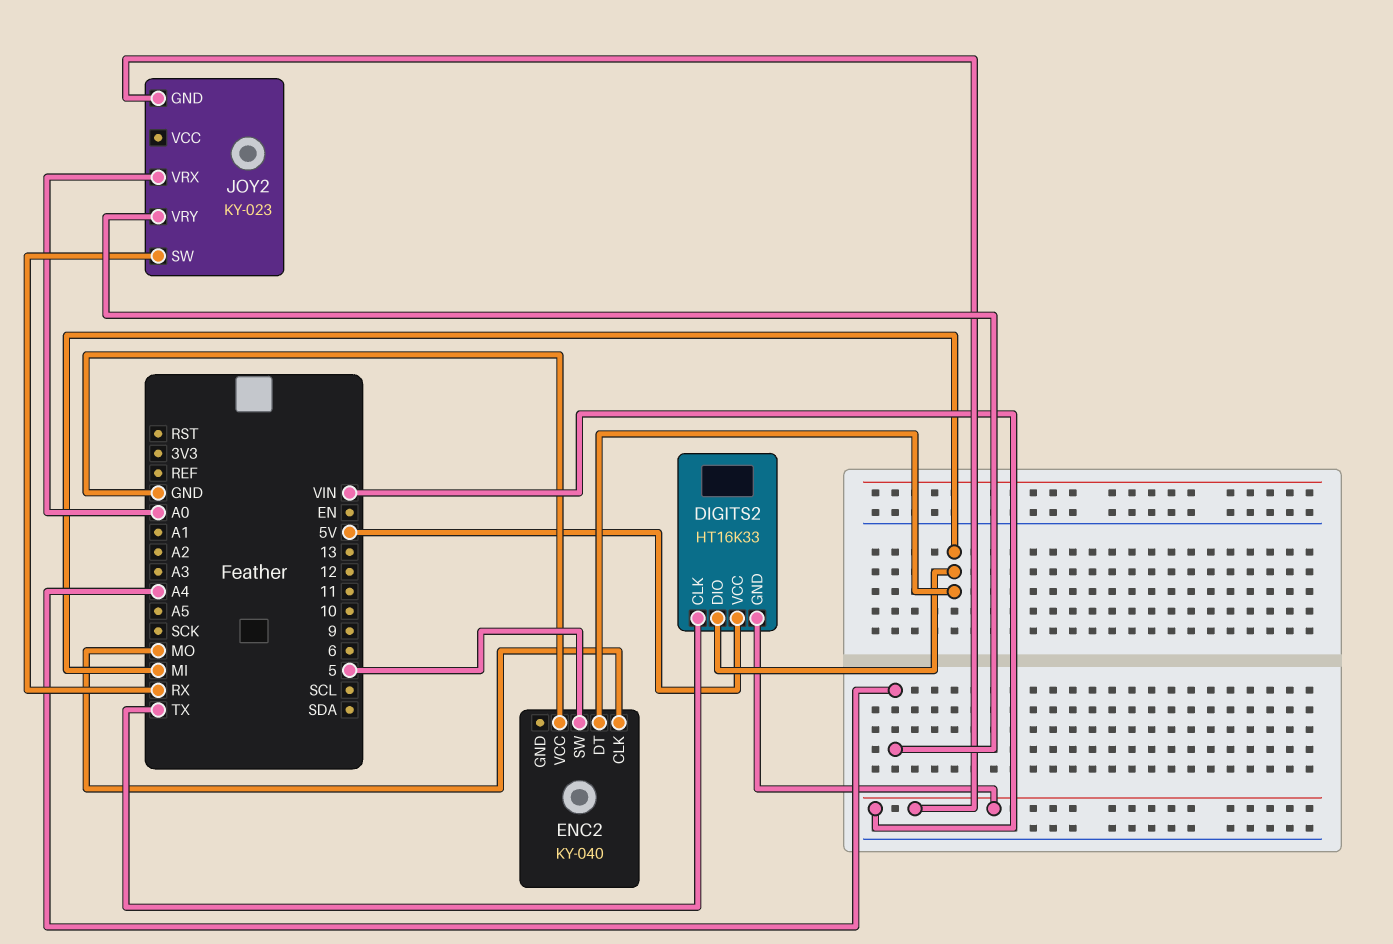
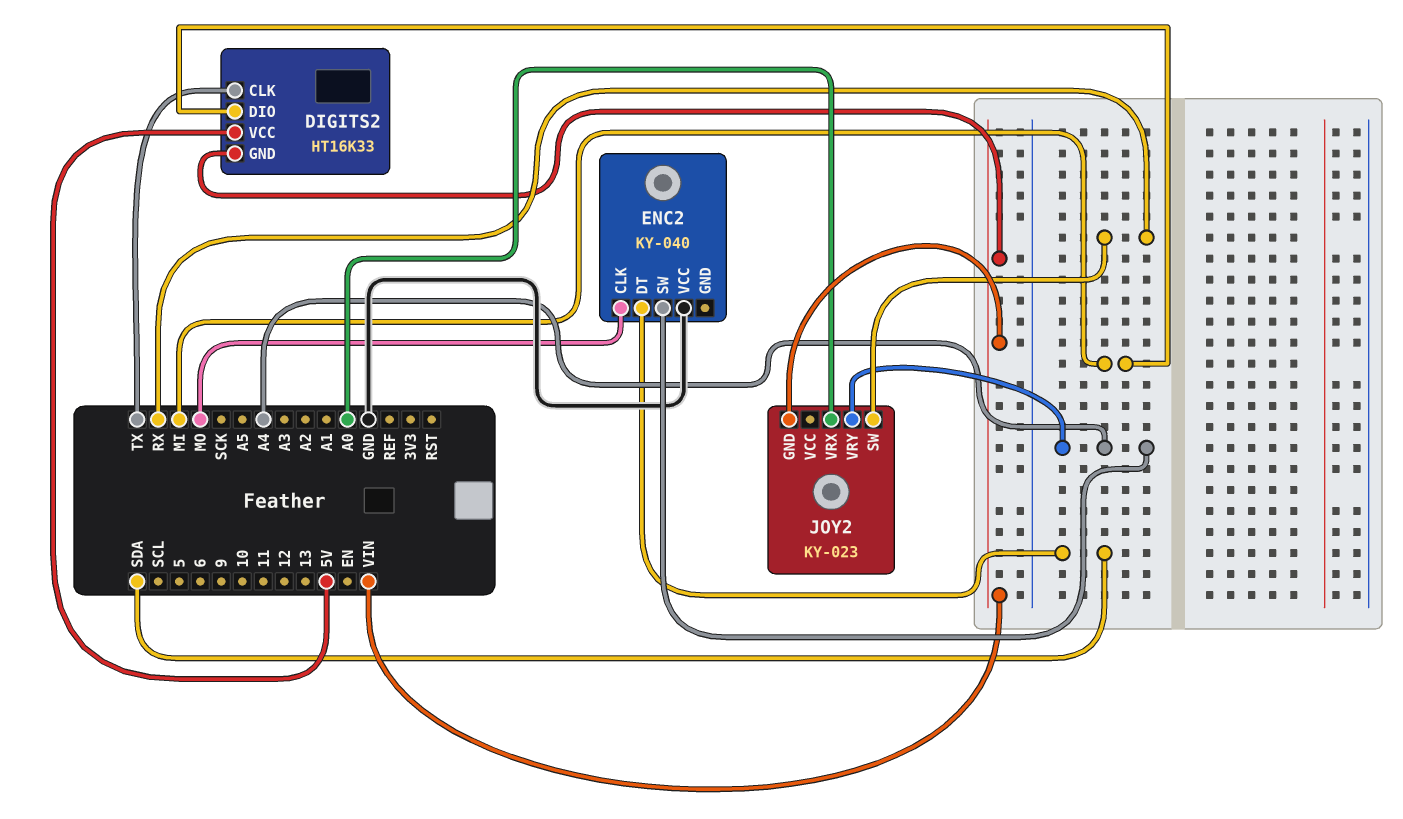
ENC2 pin DT: MI -> SDA
ENC2 pin SW: 5 -> A4

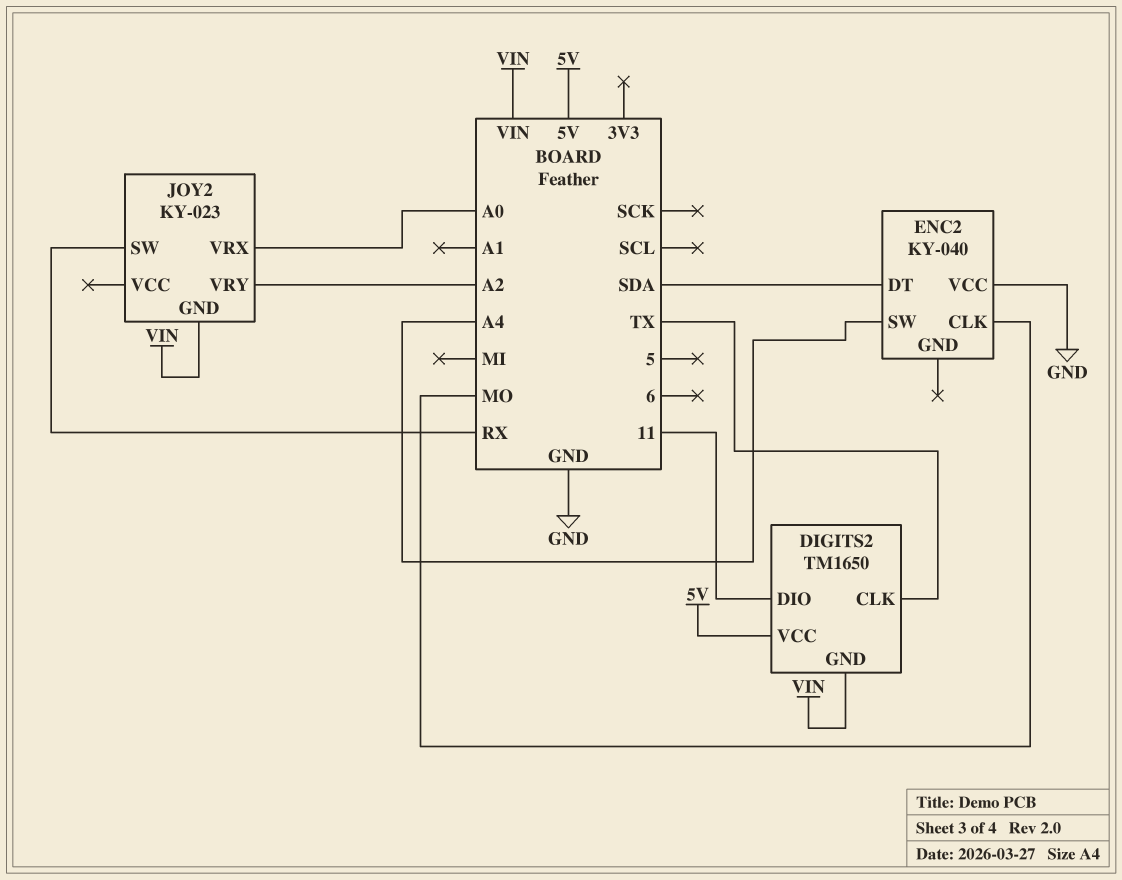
DIGITS2: HT16K33 -> TM1650
DIGITS2 pin DIO: MI -> 11
JOY2 pin VRY: A4 -> A2

